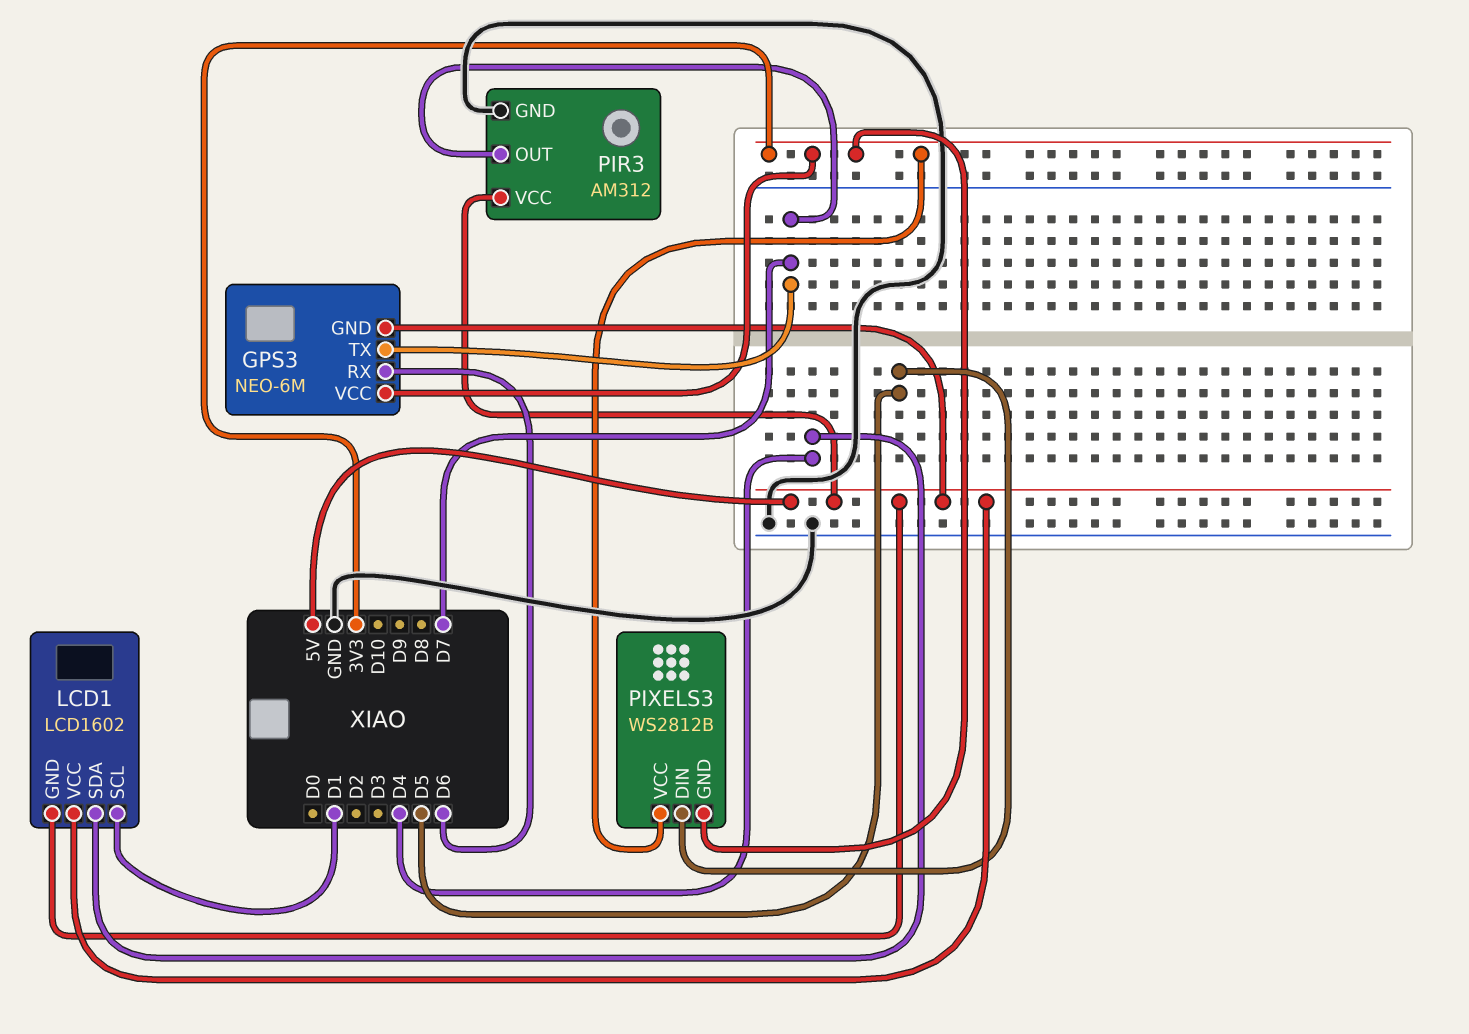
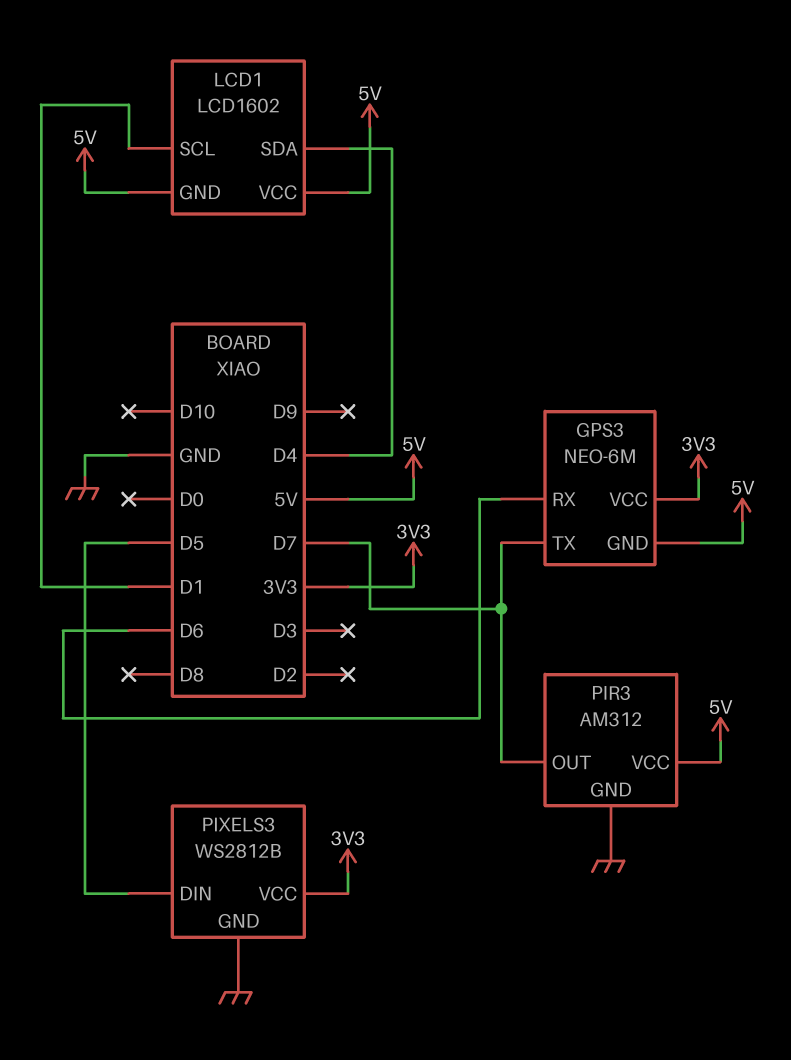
PIXELS3 pin GND: 3V3 -> GND

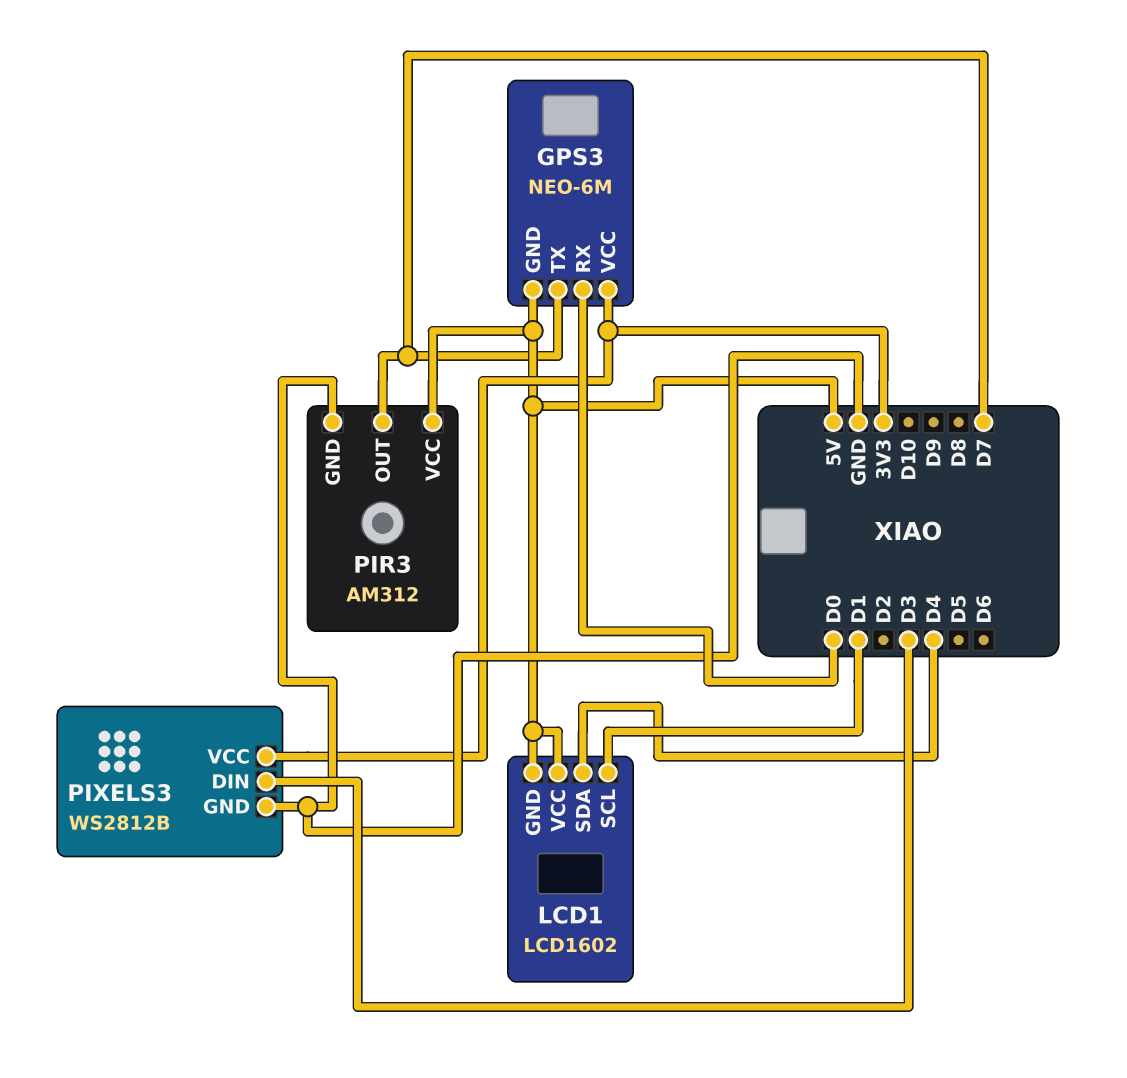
GPS3 pin RX: D6 -> D0
PIXELS3 pin DIN: D5 -> D3

